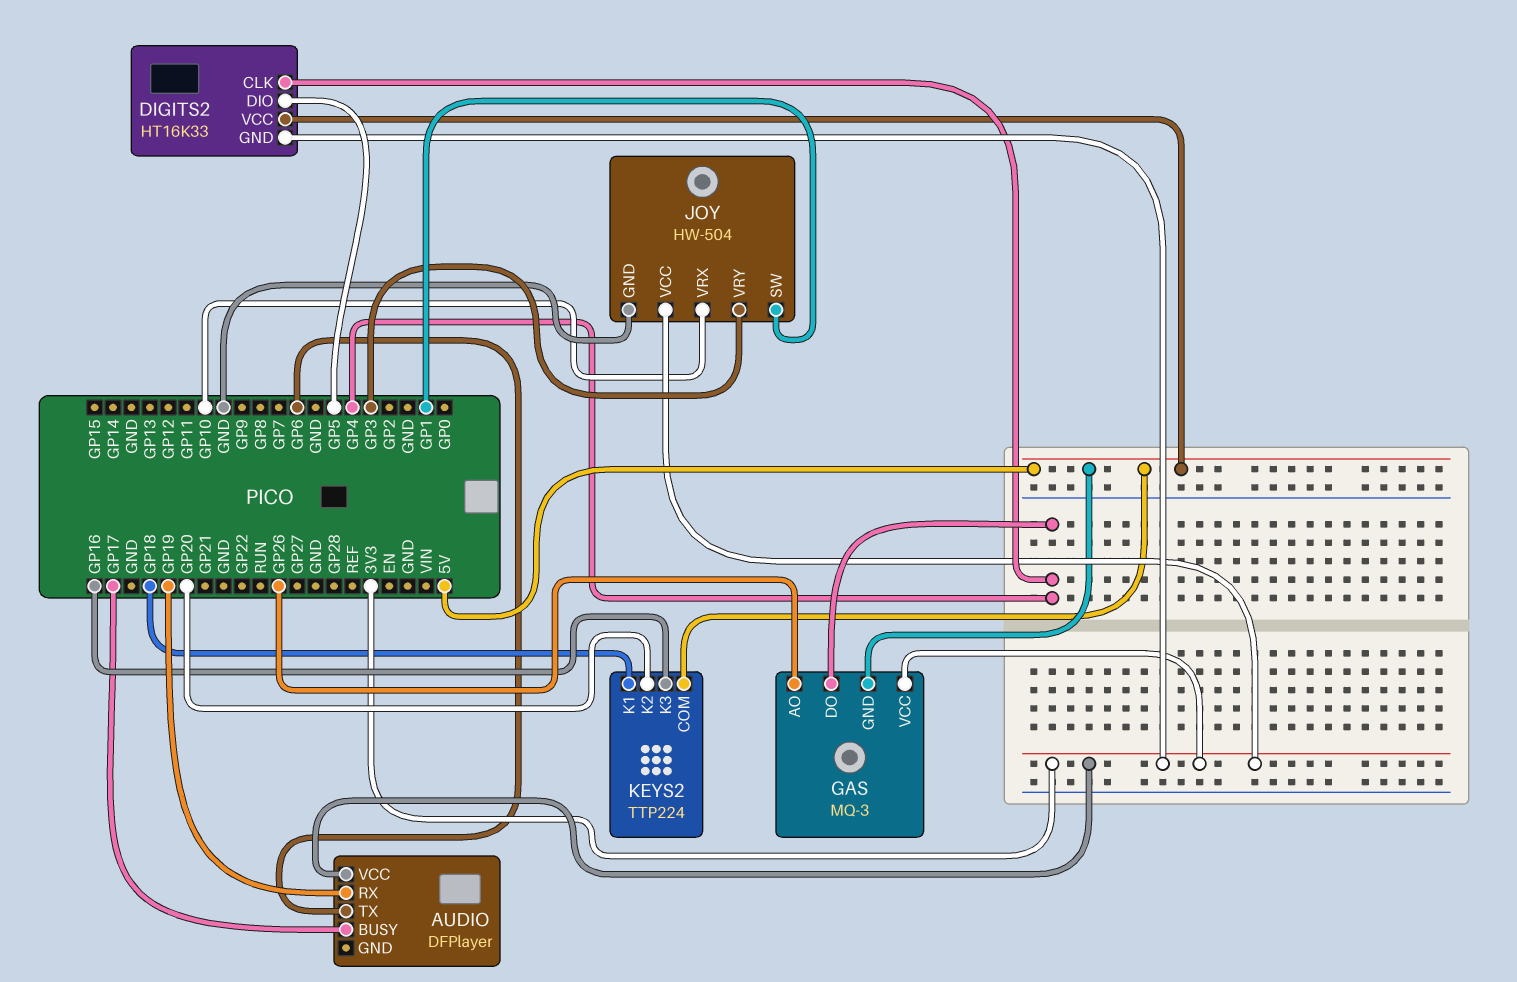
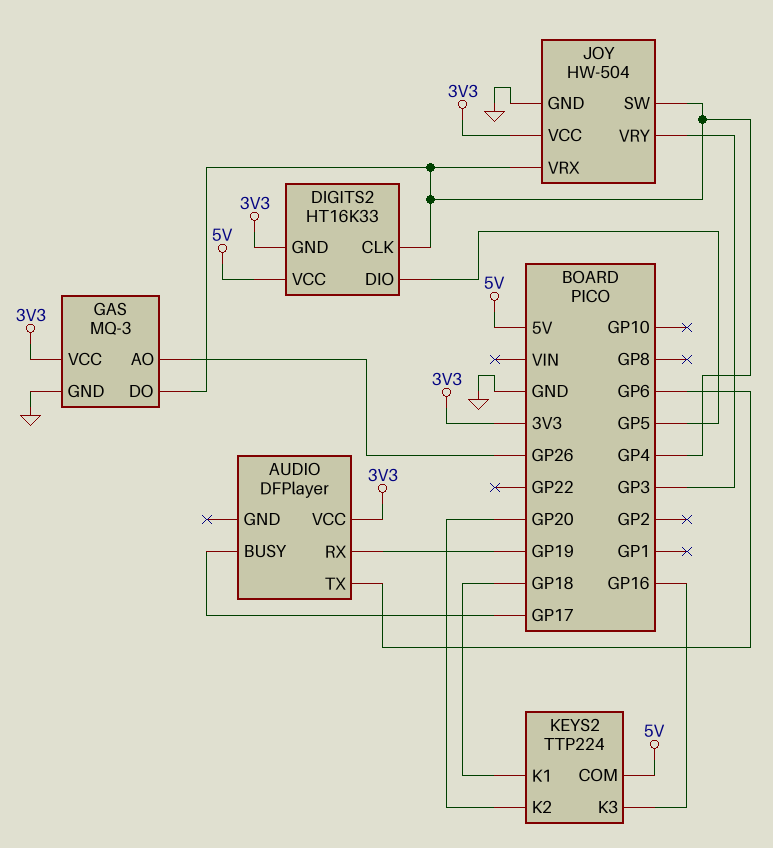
GAS pin GND: 5V -> GND
JOY pin SW: GP1 -> GP4
JOY pin VRX: GP10 -> GP4

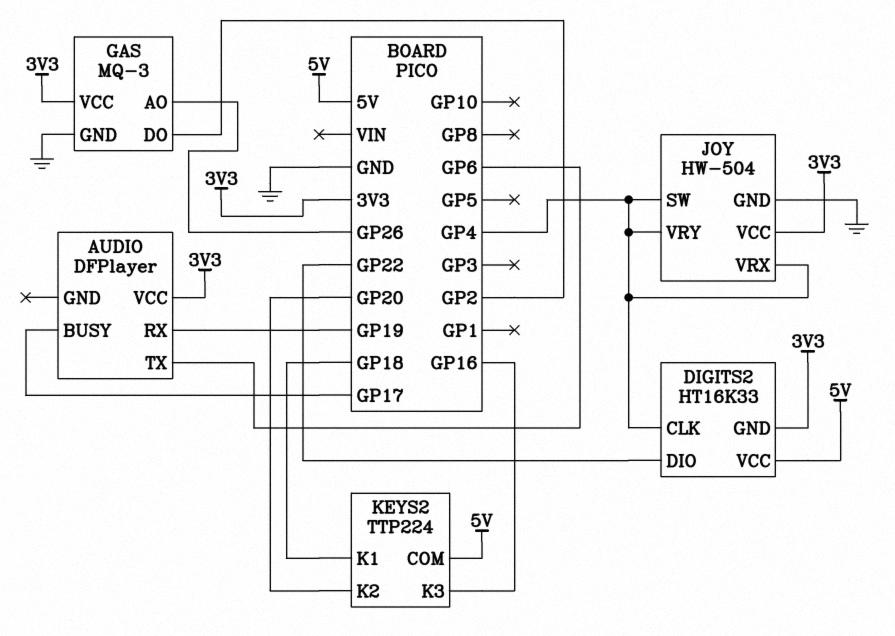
DIGITS2 pin DIO: GP5 -> GP22
GAS pin DO: GP4 -> GP2
JOY pin VRY: GP3 -> GP4

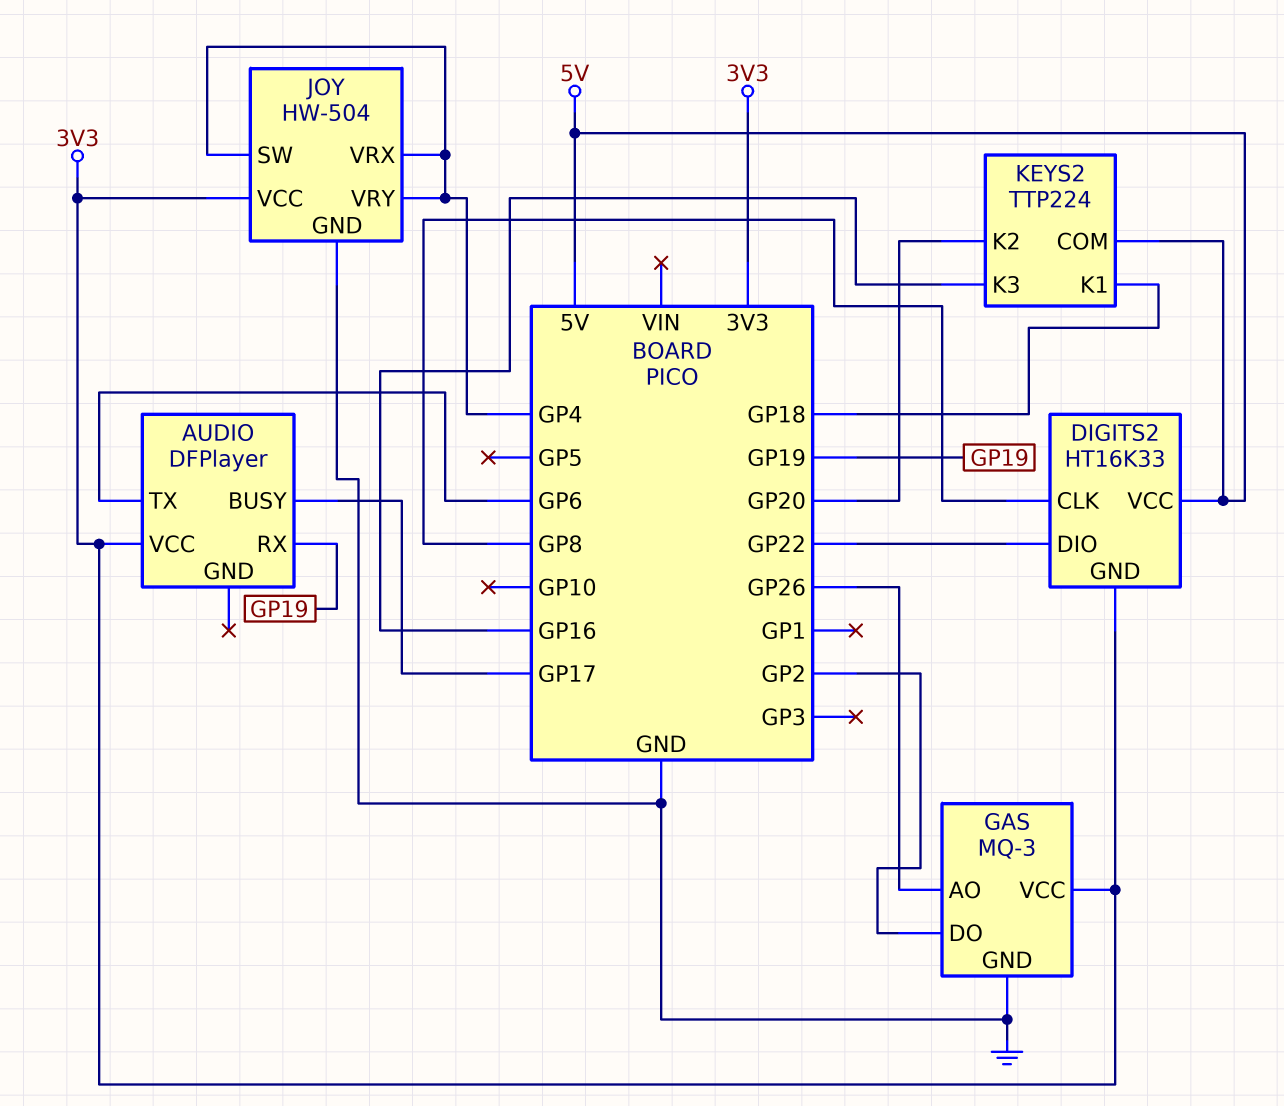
DIGITS2 pin CLK: GP4 -> GP8

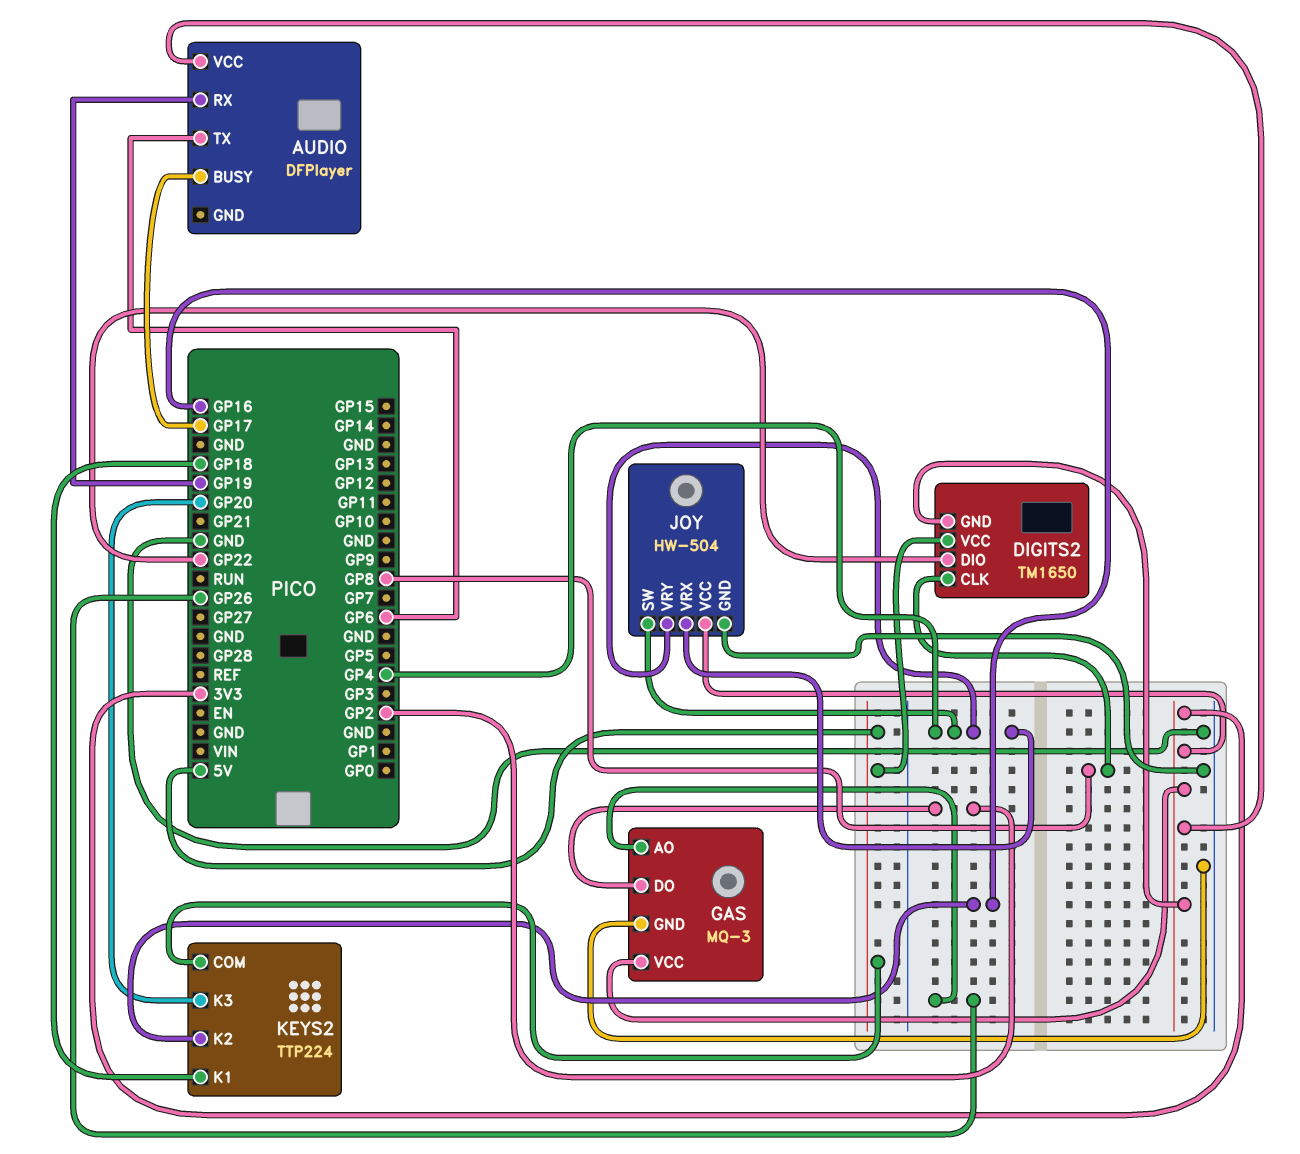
DIGITS2: HT16K33 -> TM1650
KEYS2 pin K2: GP20 -> GP16
KEYS2 pin K3: GP16 -> GP20

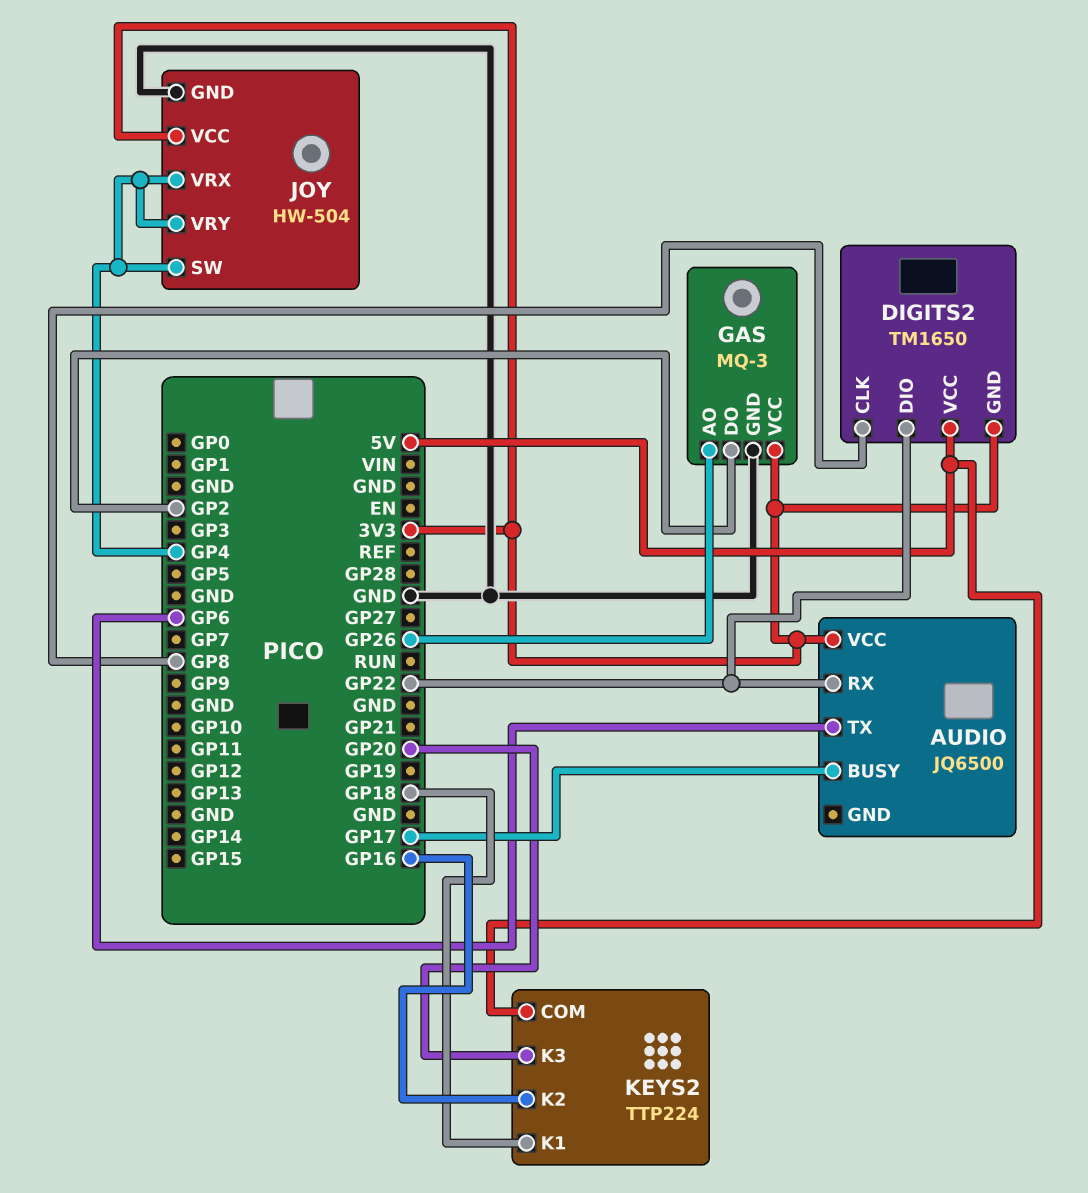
AUDIO: DFPlayer -> JQ6500
AUDIO pin RX: GP19 -> GP22

